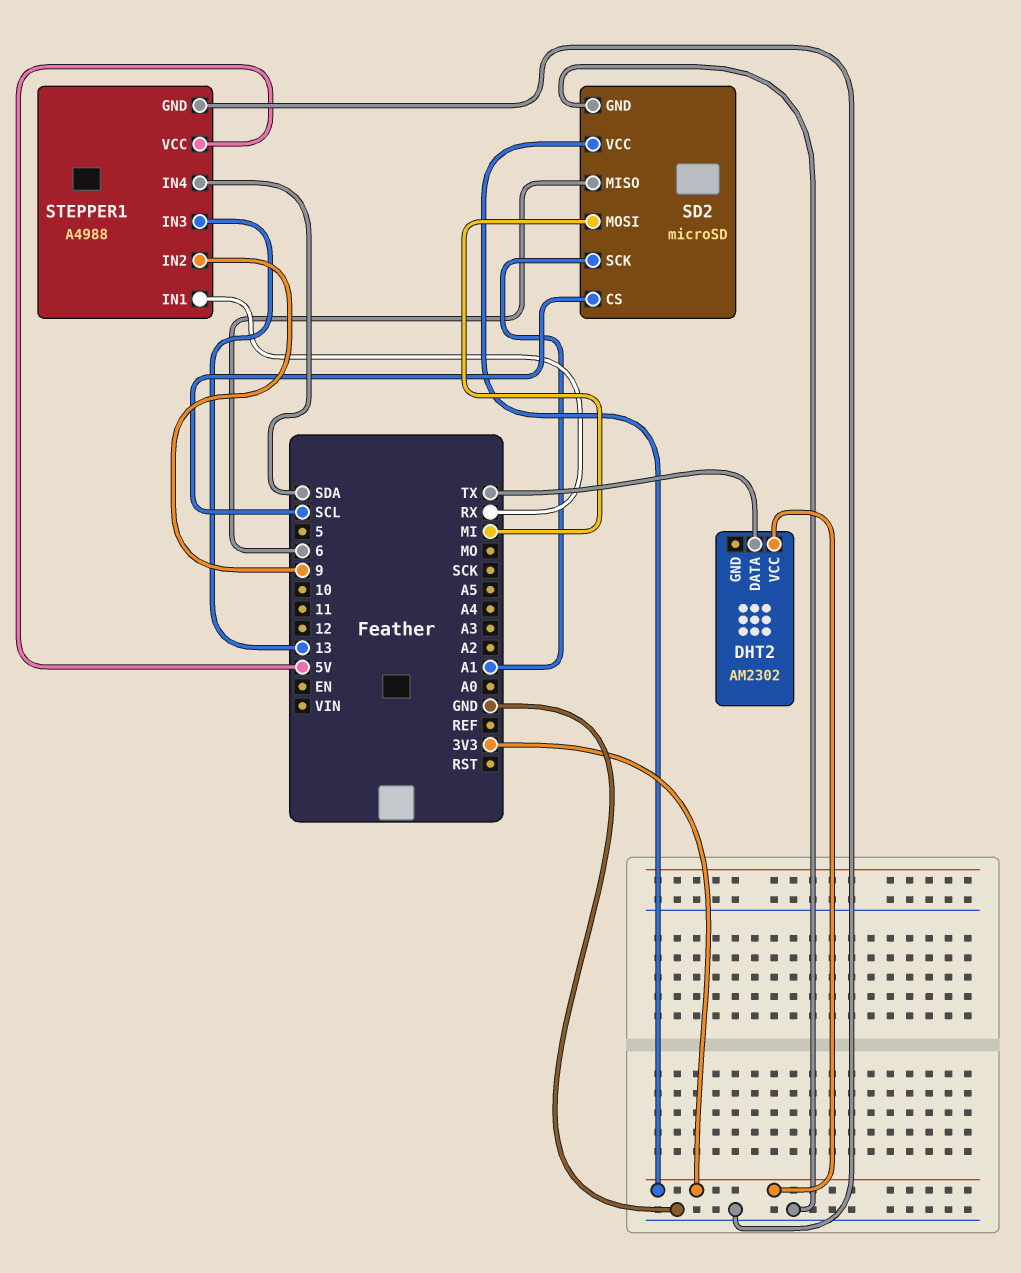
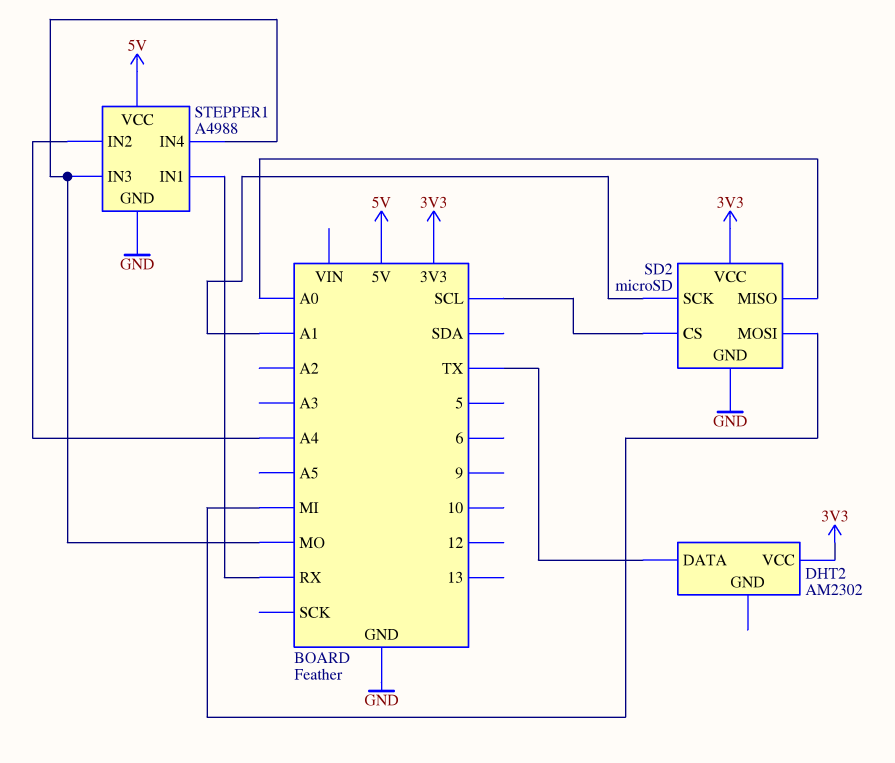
SD2 pin MISO: 6 -> A0
STEPPER1 pin IN2: 9 -> A4
STEPPER1 pin IN3: 13 -> MO
STEPPER1 pin IN4: SDA -> MO

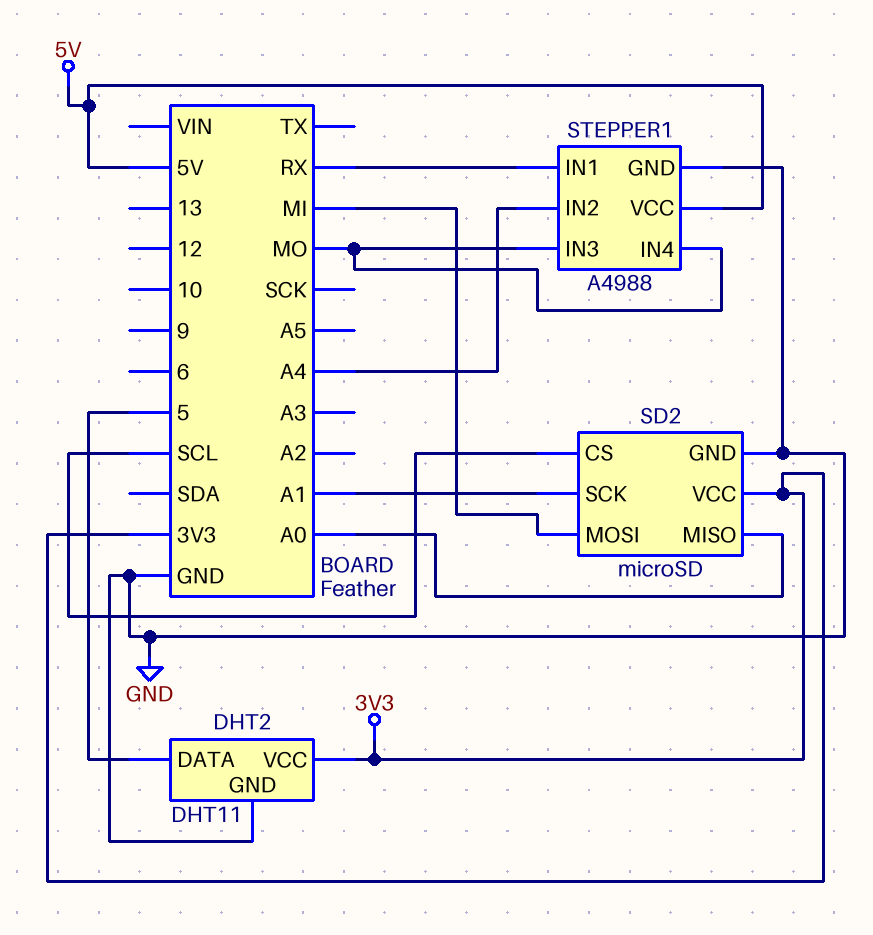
DHT2: AM2302 -> DHT11
DHT2 pin DATA: TX -> 5
DHT2 pin GND: none -> GND

